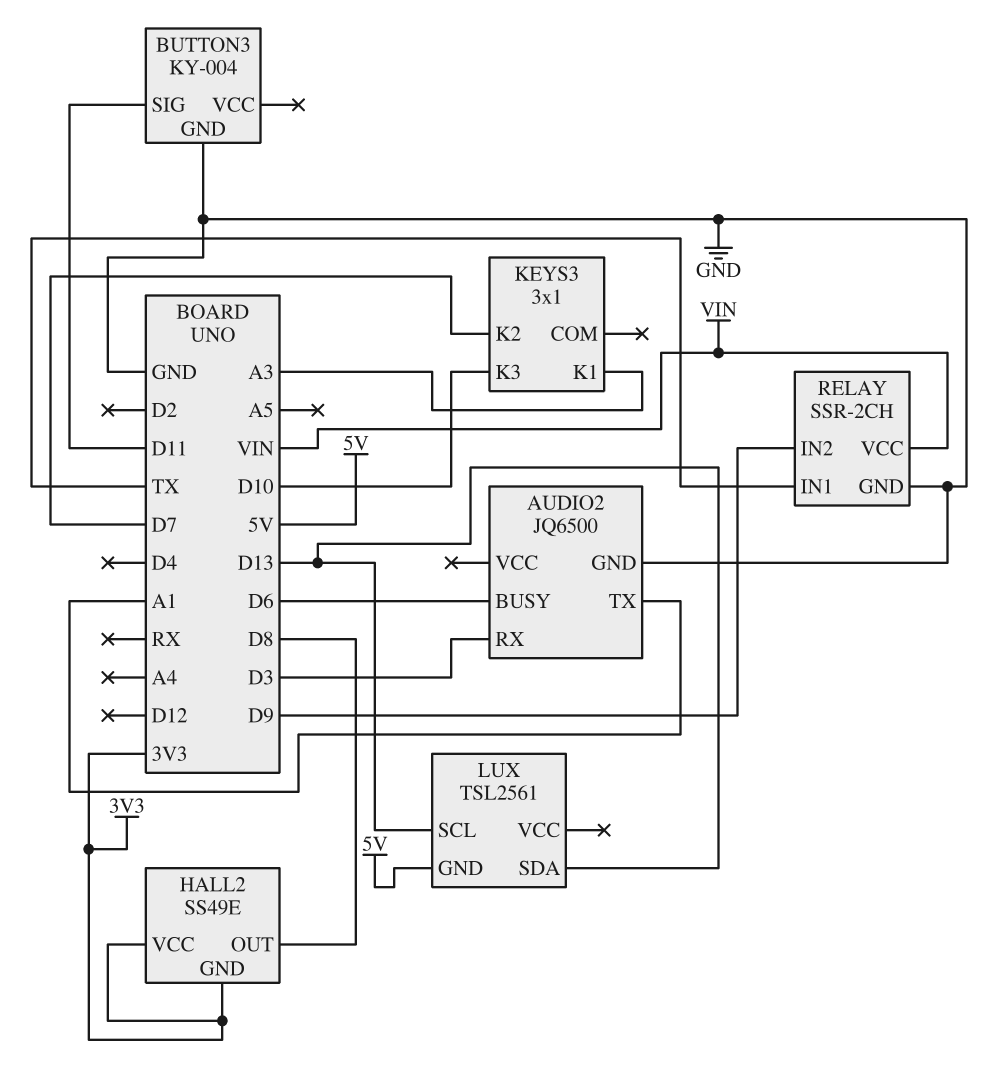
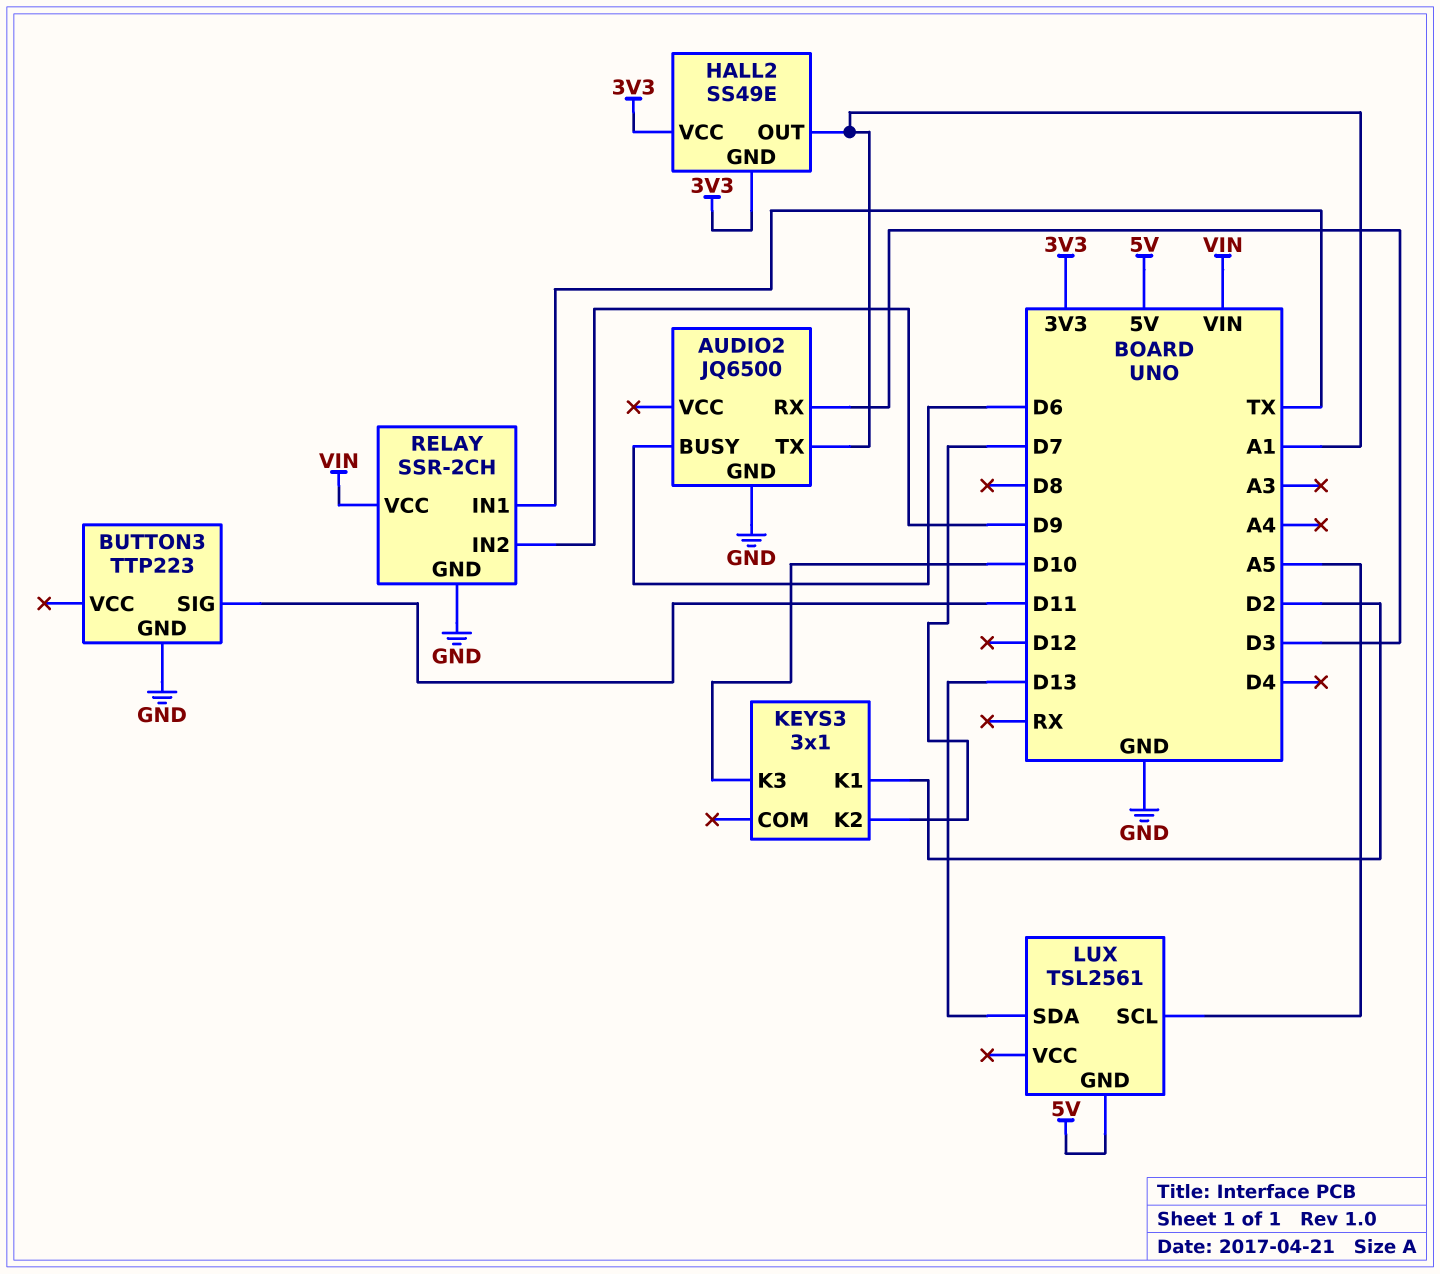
BUTTON3: KY-004 -> TTP223
HALL2 pin OUT: D8 -> A1
KEYS3 pin K1: A3 -> D2
LUX pin SCL: D13 -> A5

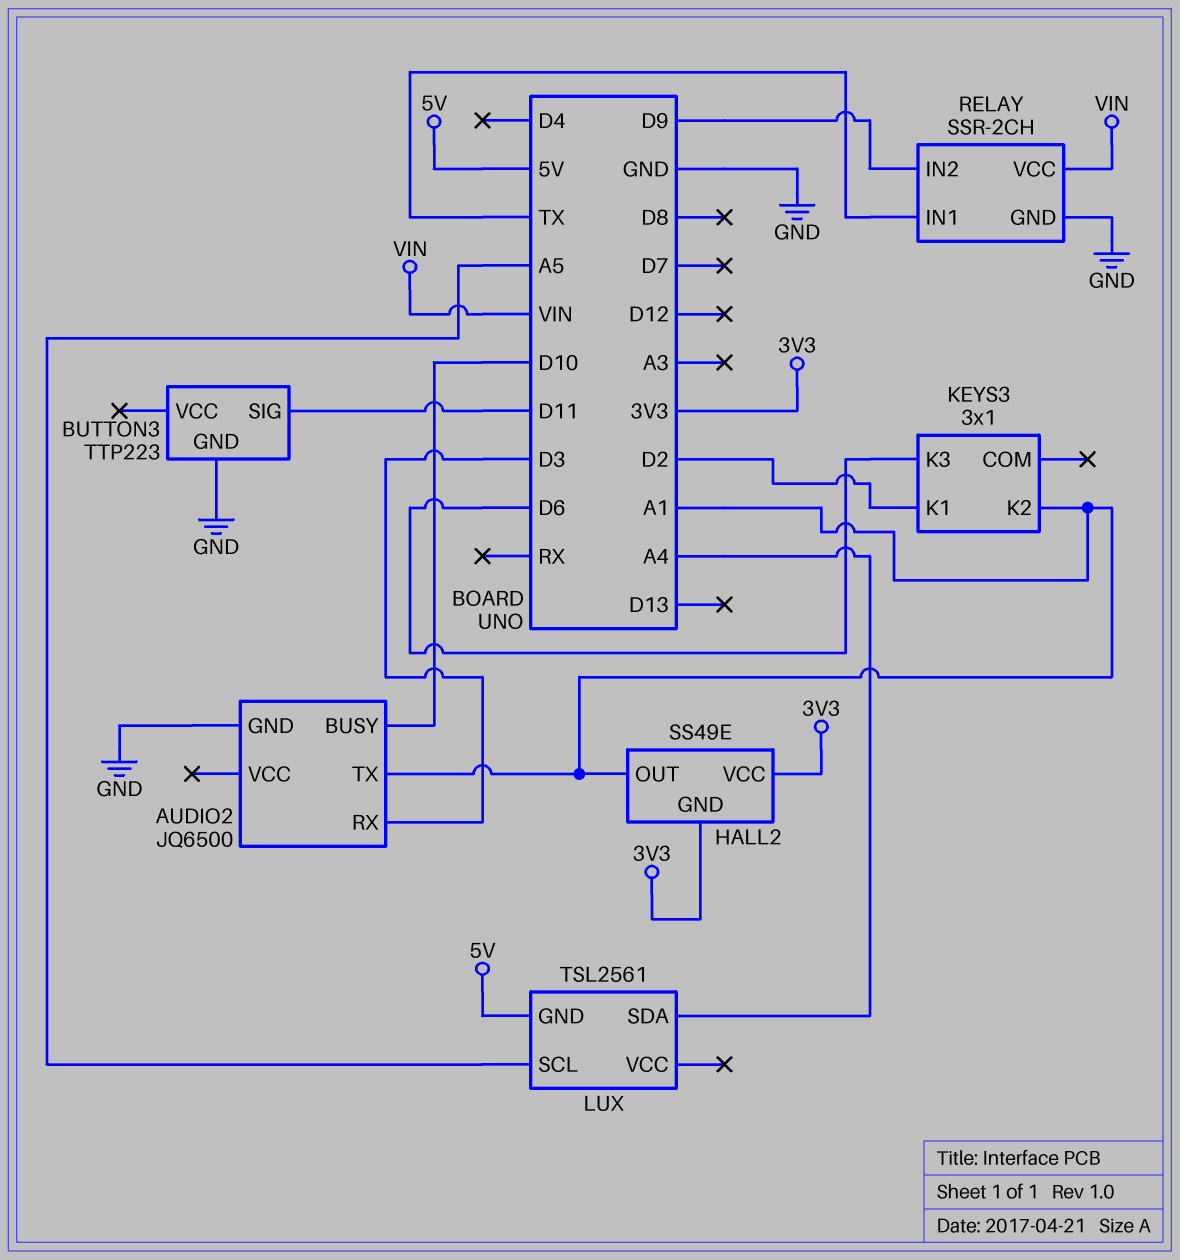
AUDIO2 pin BUSY: D6 -> D10
KEYS3 pin K2: D7 -> A1
KEYS3 pin K3: D10 -> D6
LUX pin SDA: D13 -> A4

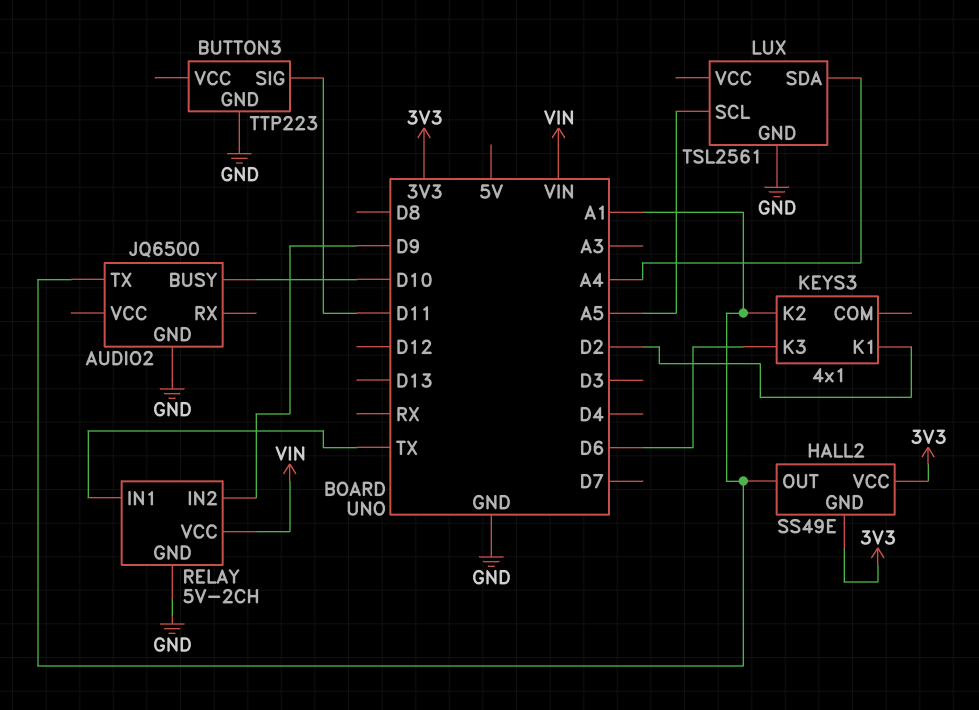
AUDIO2 pin RX: D3 -> none
KEYS3: 3x1 -> 4x1
LUX pin GND: 5V -> GND
RELAY: SSR-2CH -> 5V-2CH

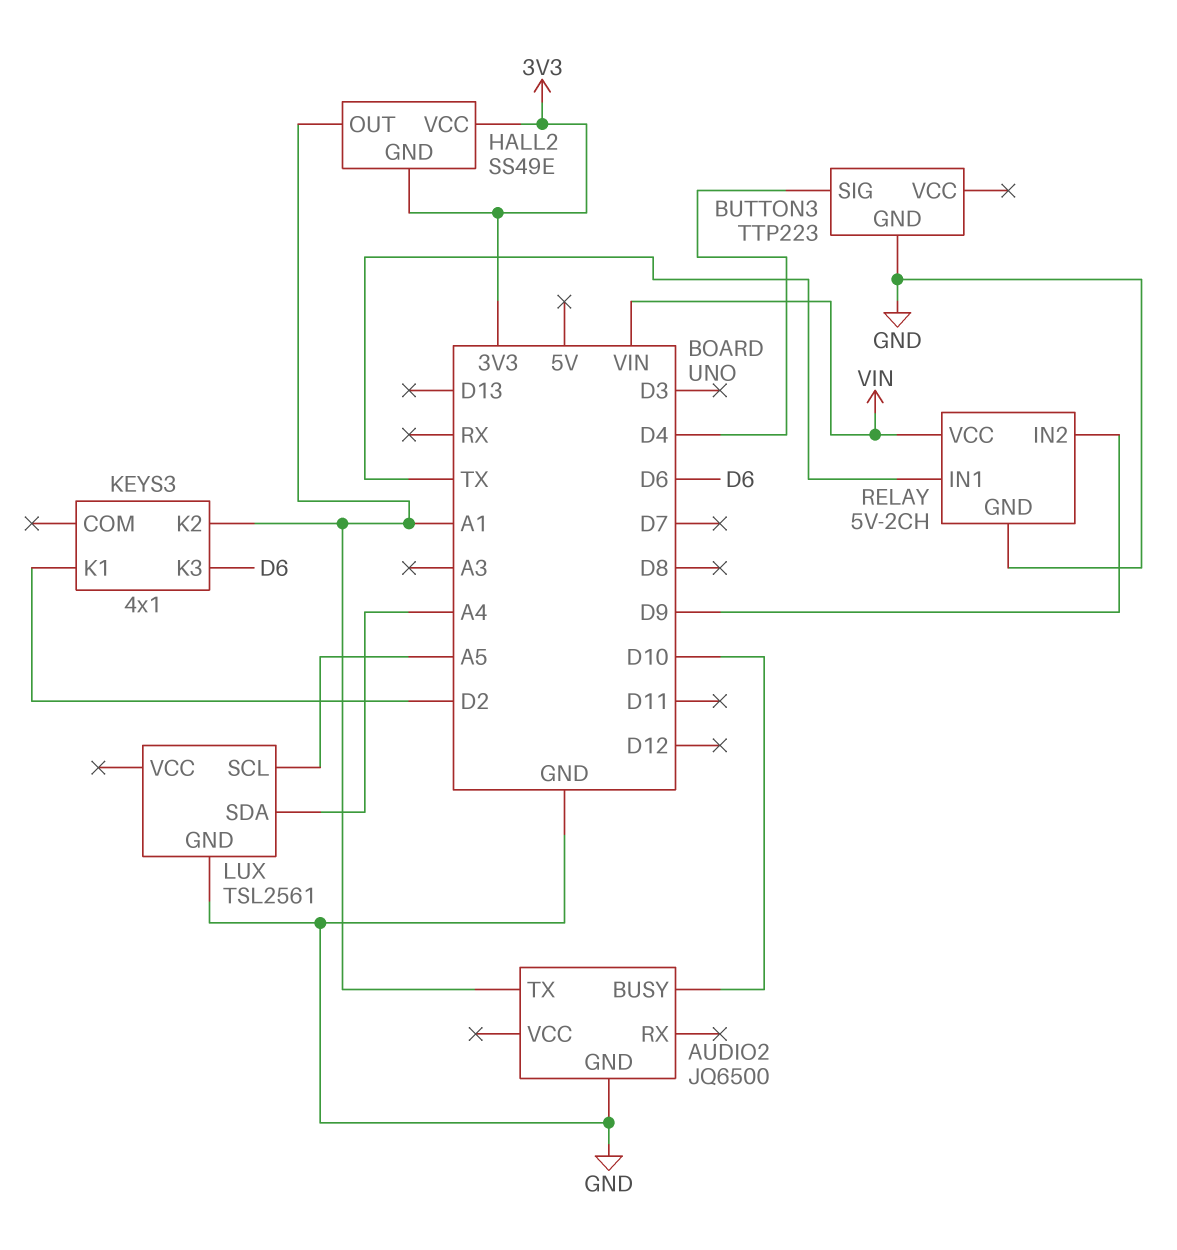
BUTTON3 pin SIG: D11 -> D4

